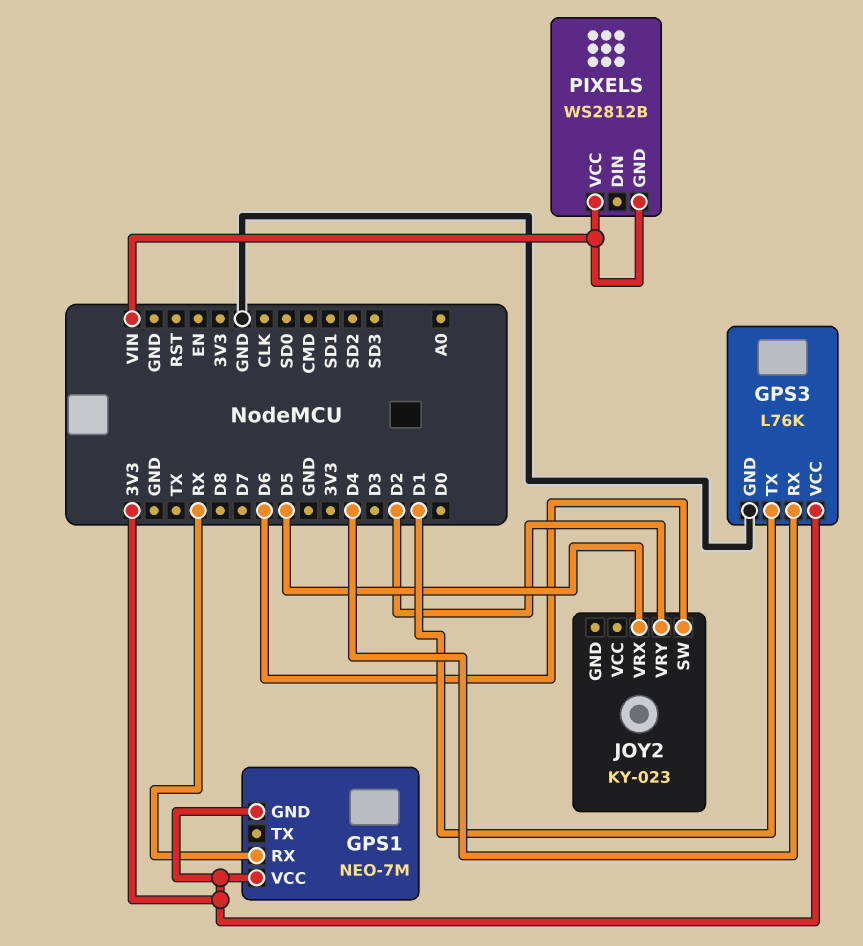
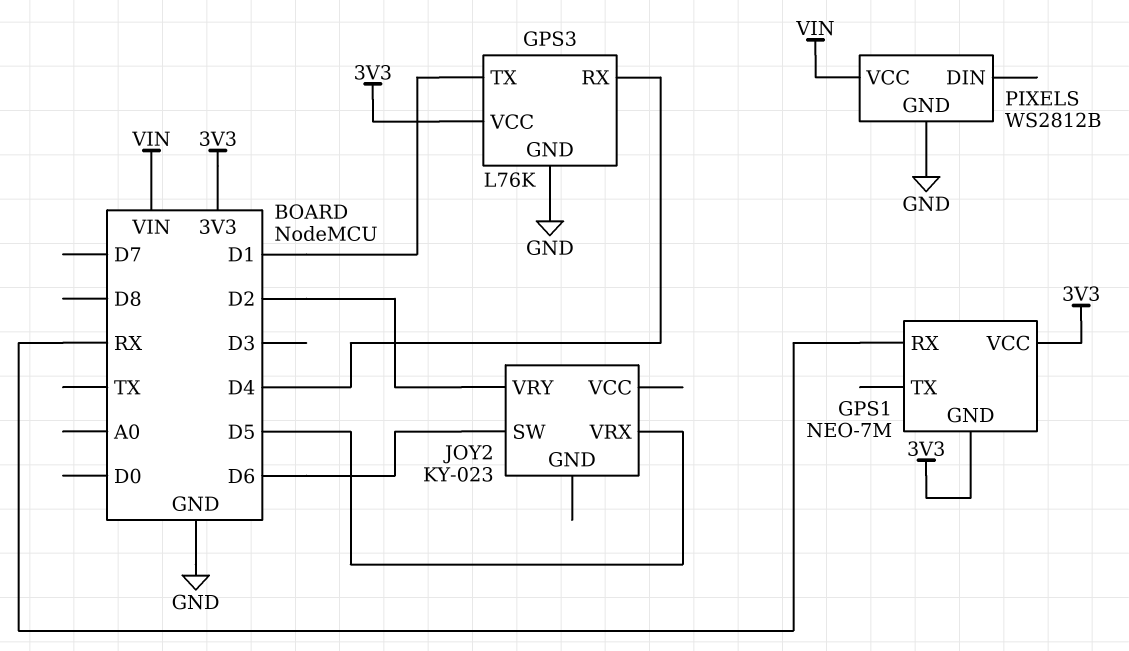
PIXELS pin GND: VIN -> GND

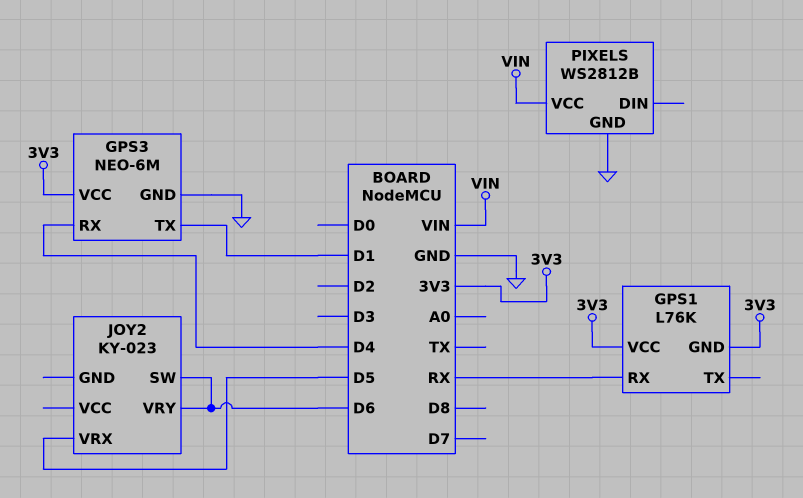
GPS1: NEO-7M -> L76K
GPS3: L76K -> NEO-6M
JOY2 pin VRY: D2 -> D6

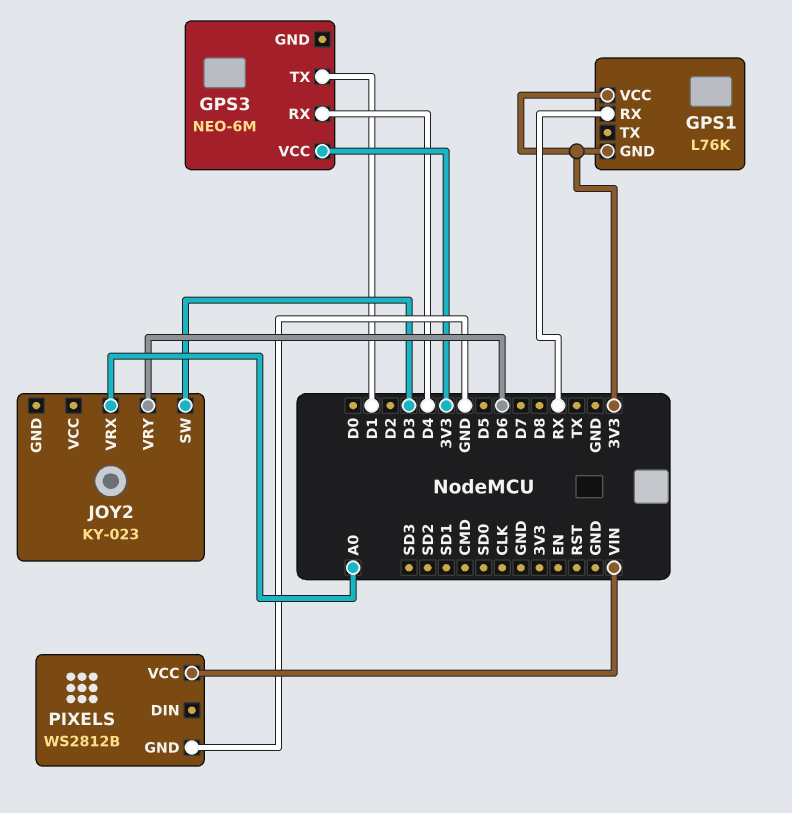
GPS3 pin GND: GND -> none
JOY2 pin SW: D6 -> D3
JOY2 pin VRX: D5 -> A0

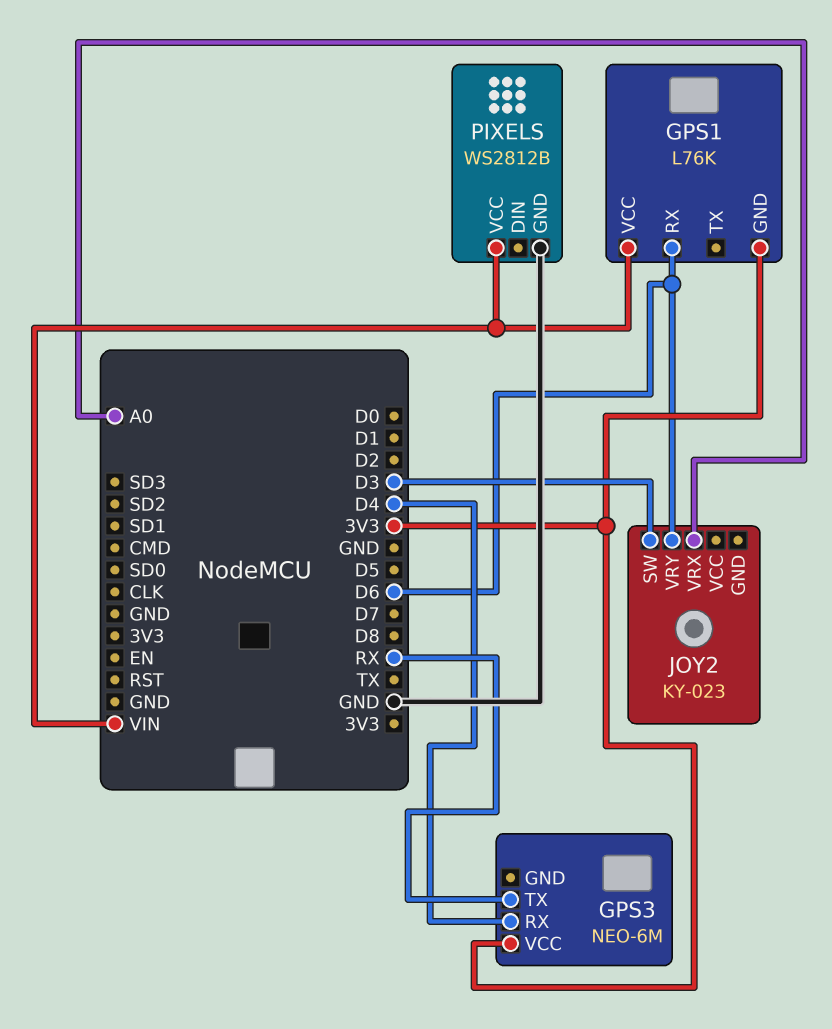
GPS1 pin RX: RX -> D6
GPS1 pin VCC: 3V3 -> VIN
GPS3 pin TX: D1 -> RX

